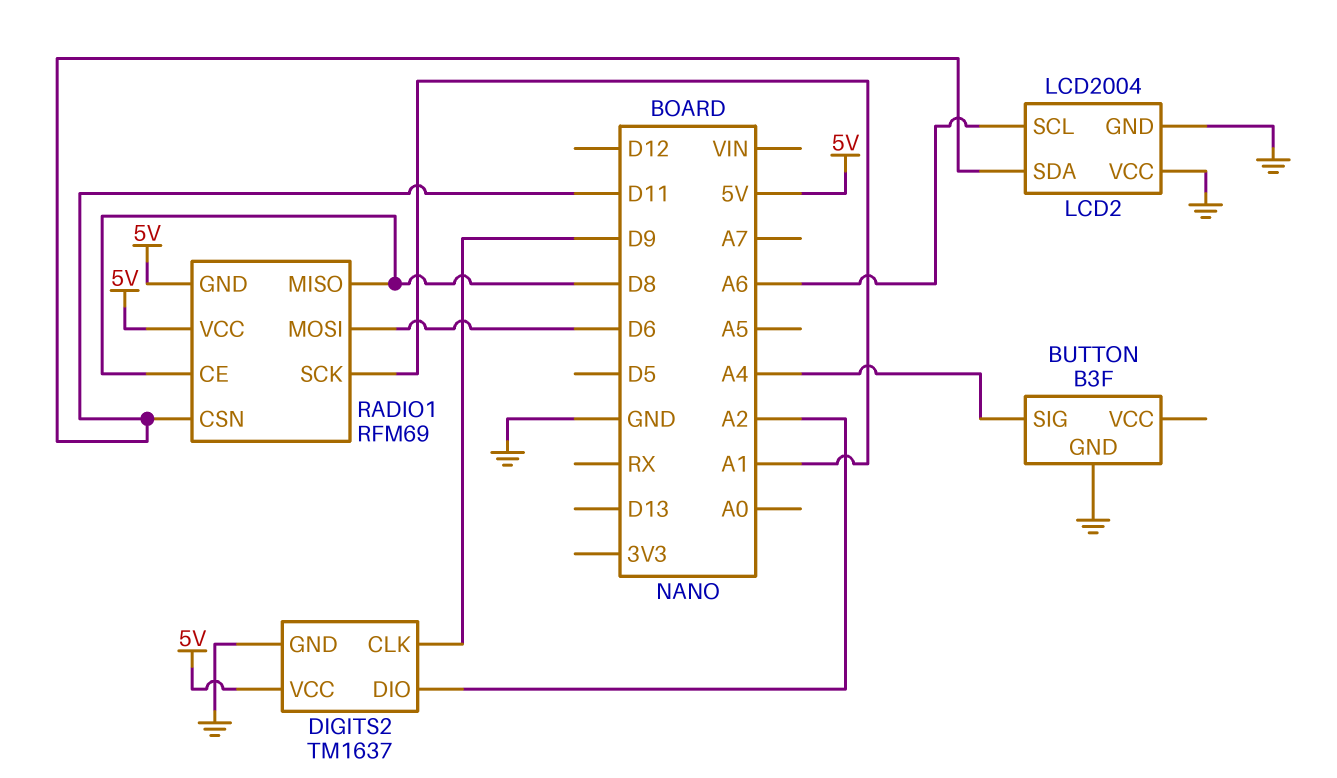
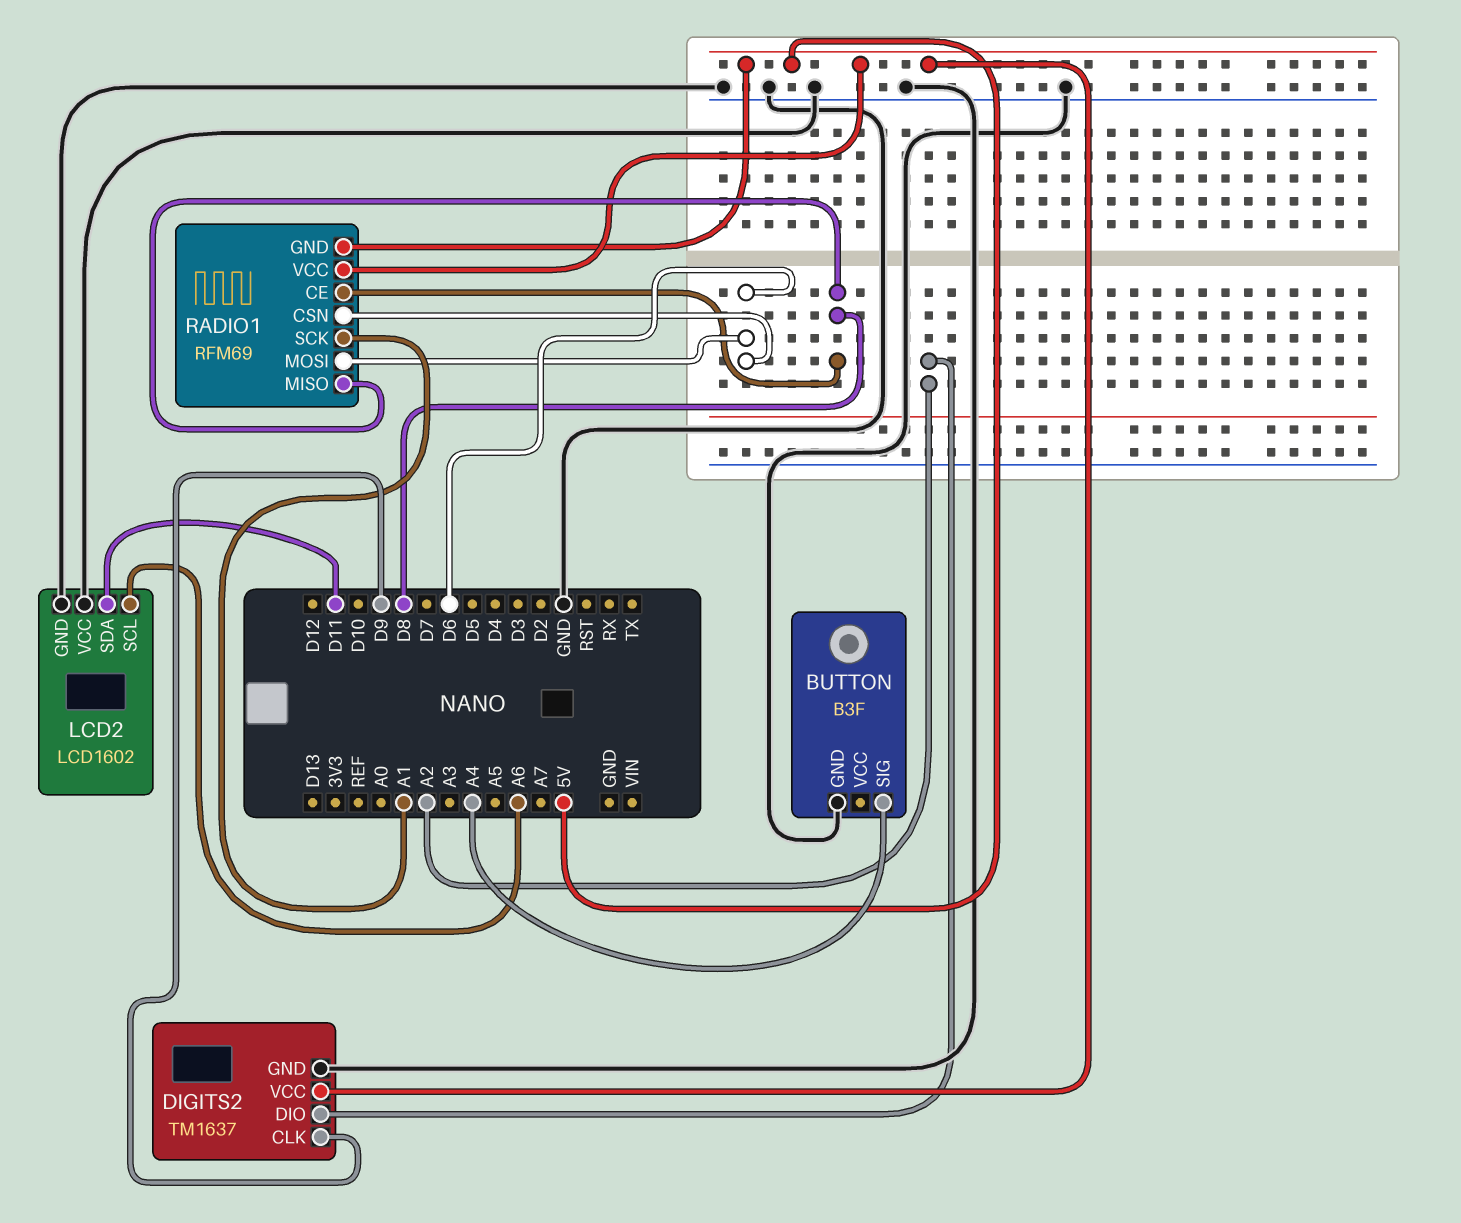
LCD2: LCD2004 -> LCD1602
RADIO1 pin CSN: D11 -> D6

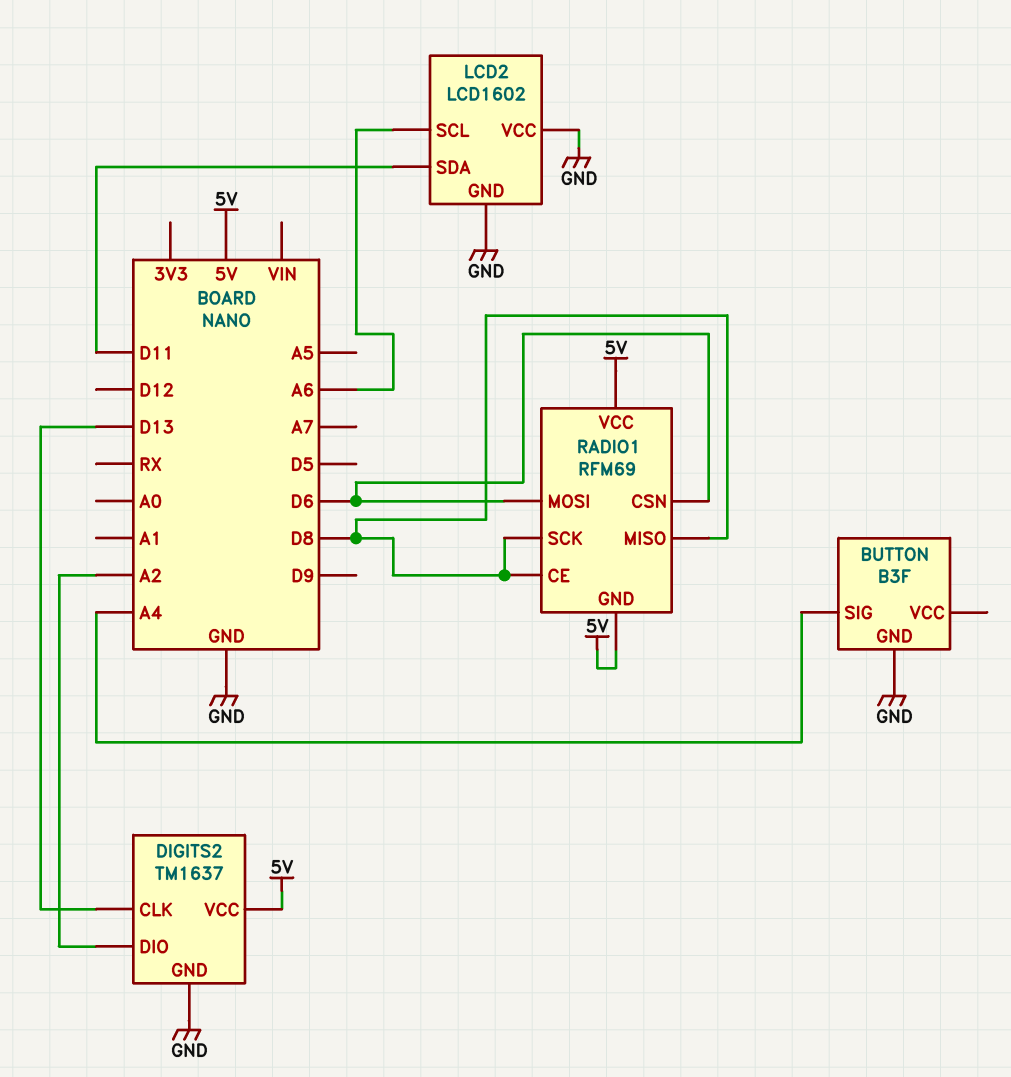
DIGITS2 pin CLK: D9 -> D13
RADIO1 pin SCK: A1 -> D8

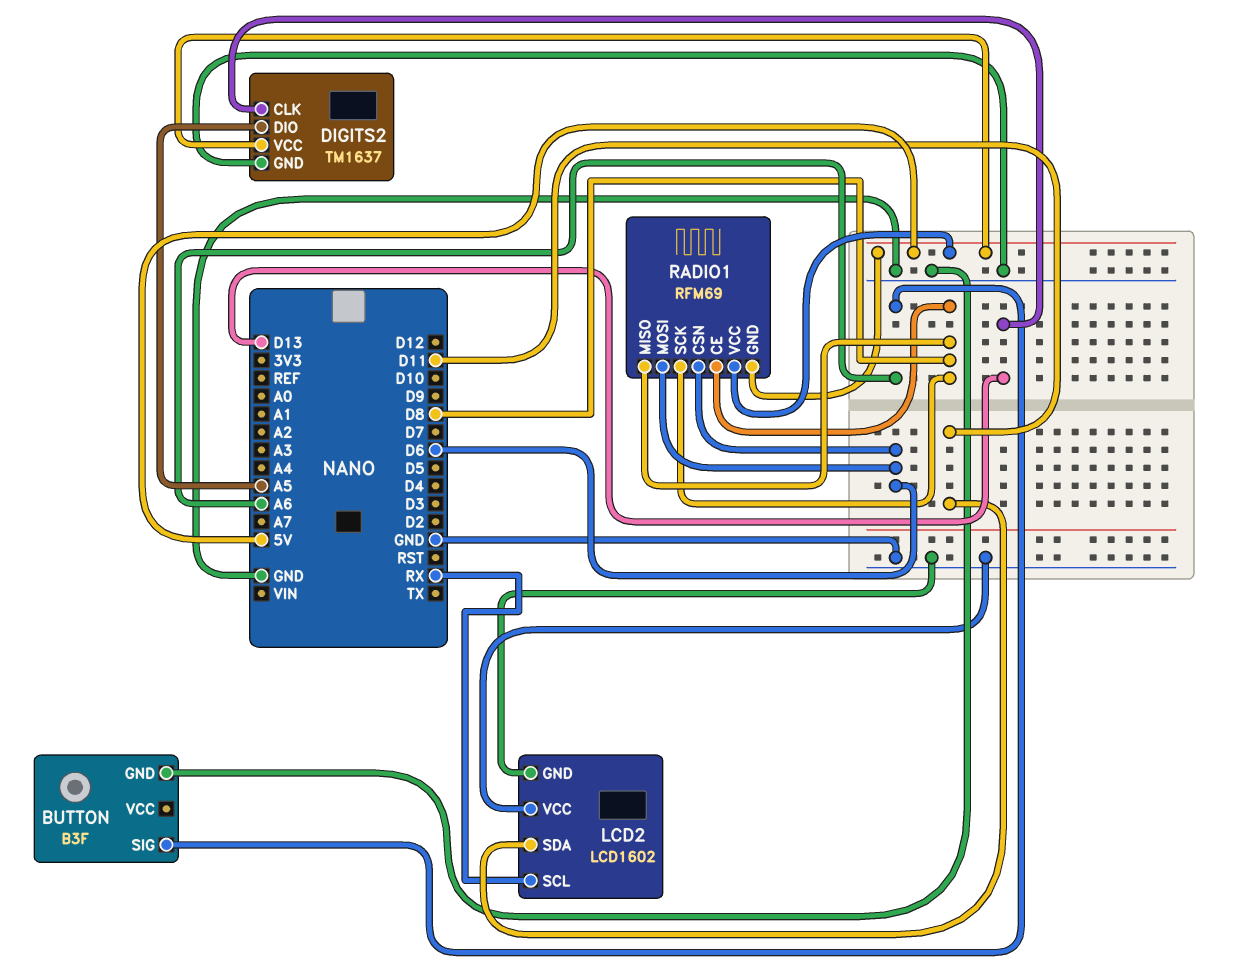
BUTTON pin SIG: A4 -> A6
DIGITS2 pin DIO: A2 -> A5
LCD2 pin SCL: A6 -> RX

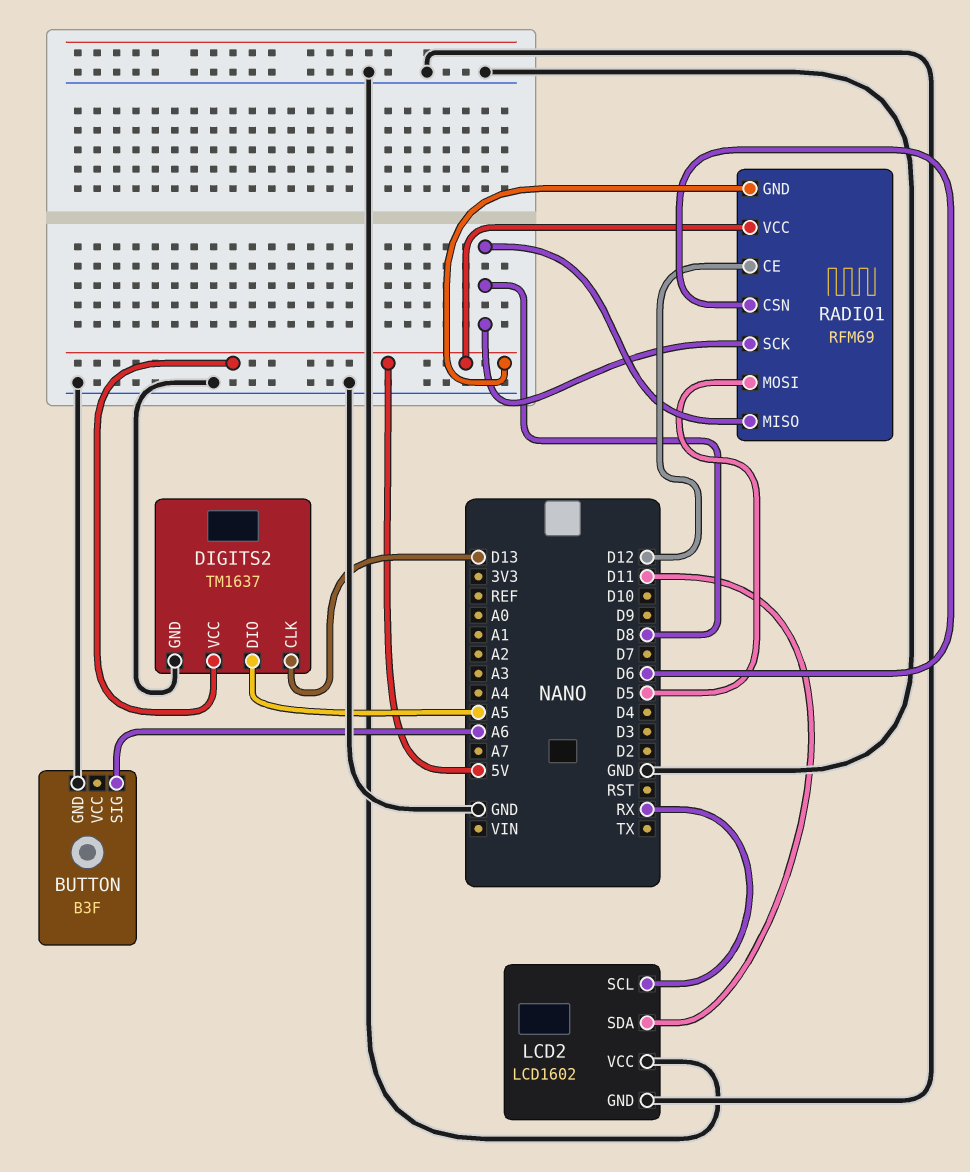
RADIO1 pin CE: D8 -> D12
RADIO1 pin MOSI: D6 -> D5

